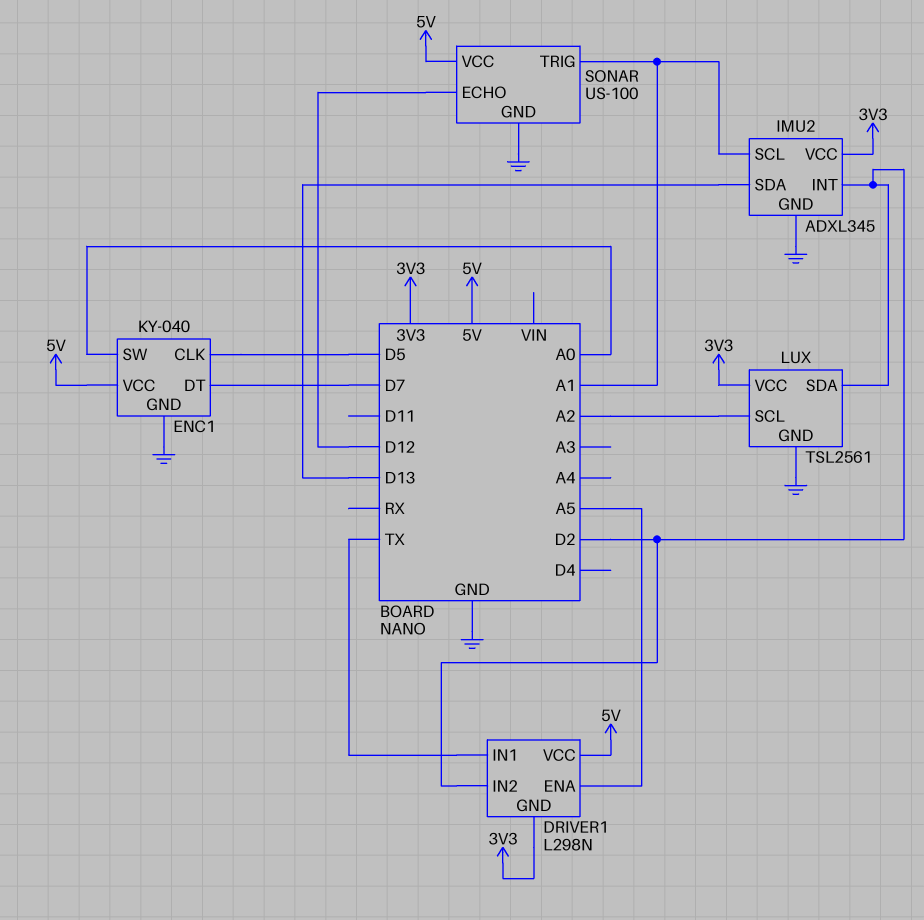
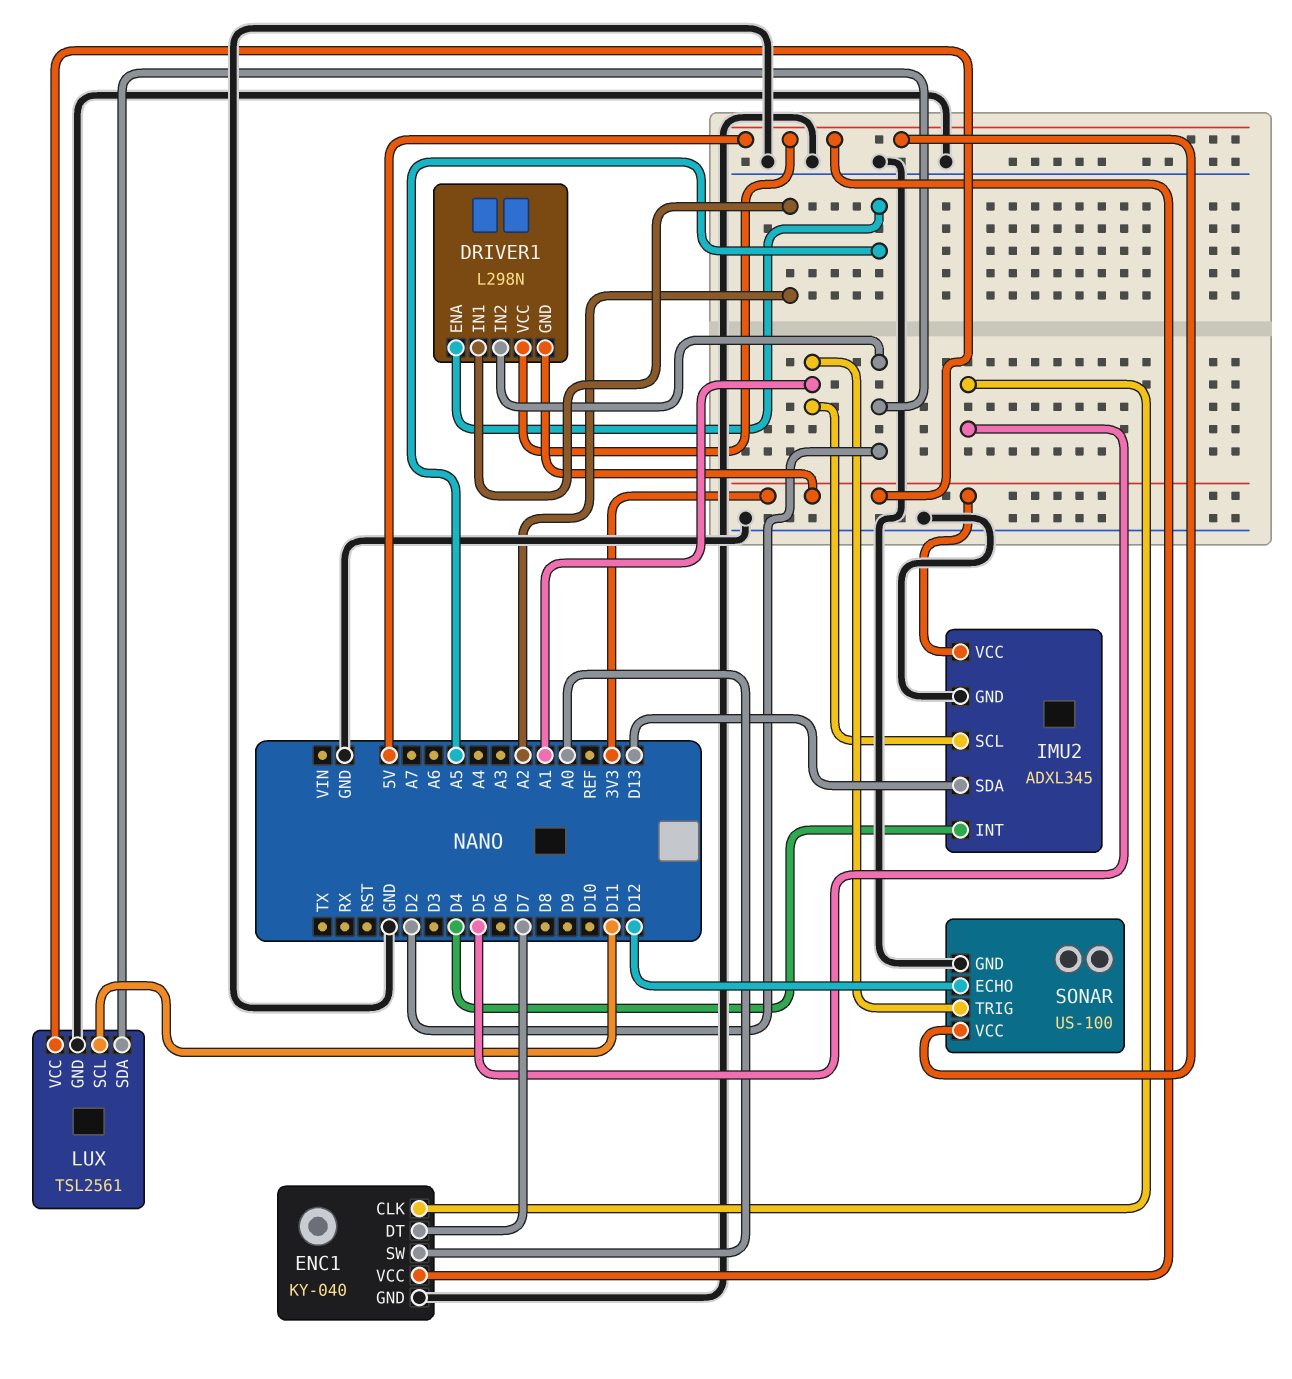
DRIVER1 pin IN1: TX -> A2
IMU2 pin INT: D2 -> D4
LUX pin SCL: A2 -> D11

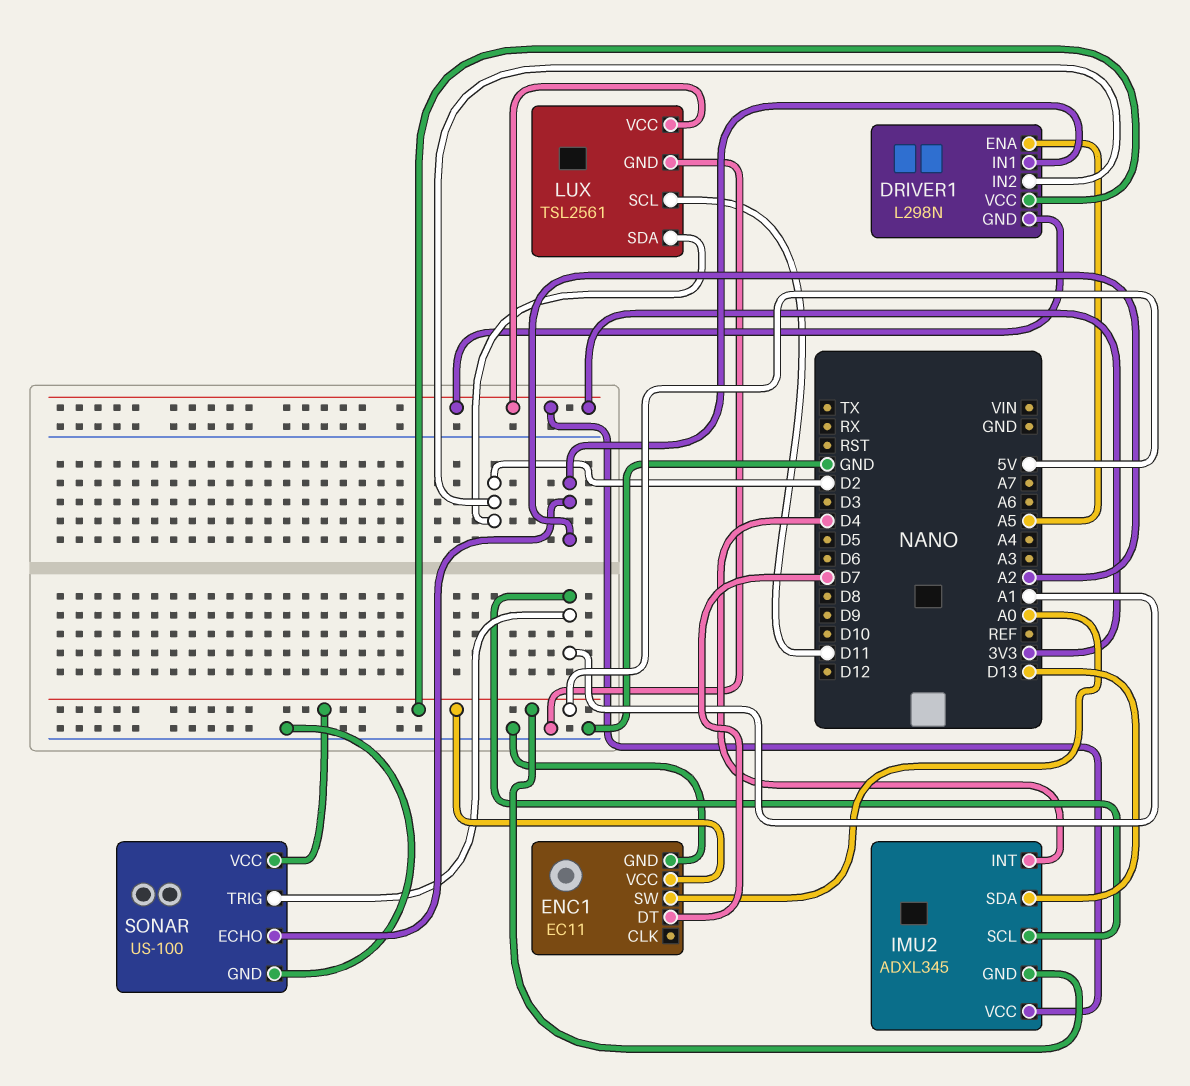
ENC1: KY-040 -> EC11
ENC1 pin CLK: D5 -> none
IMU2 pin GND: GND -> 5V
SONAR pin ECHO: D12 -> A2

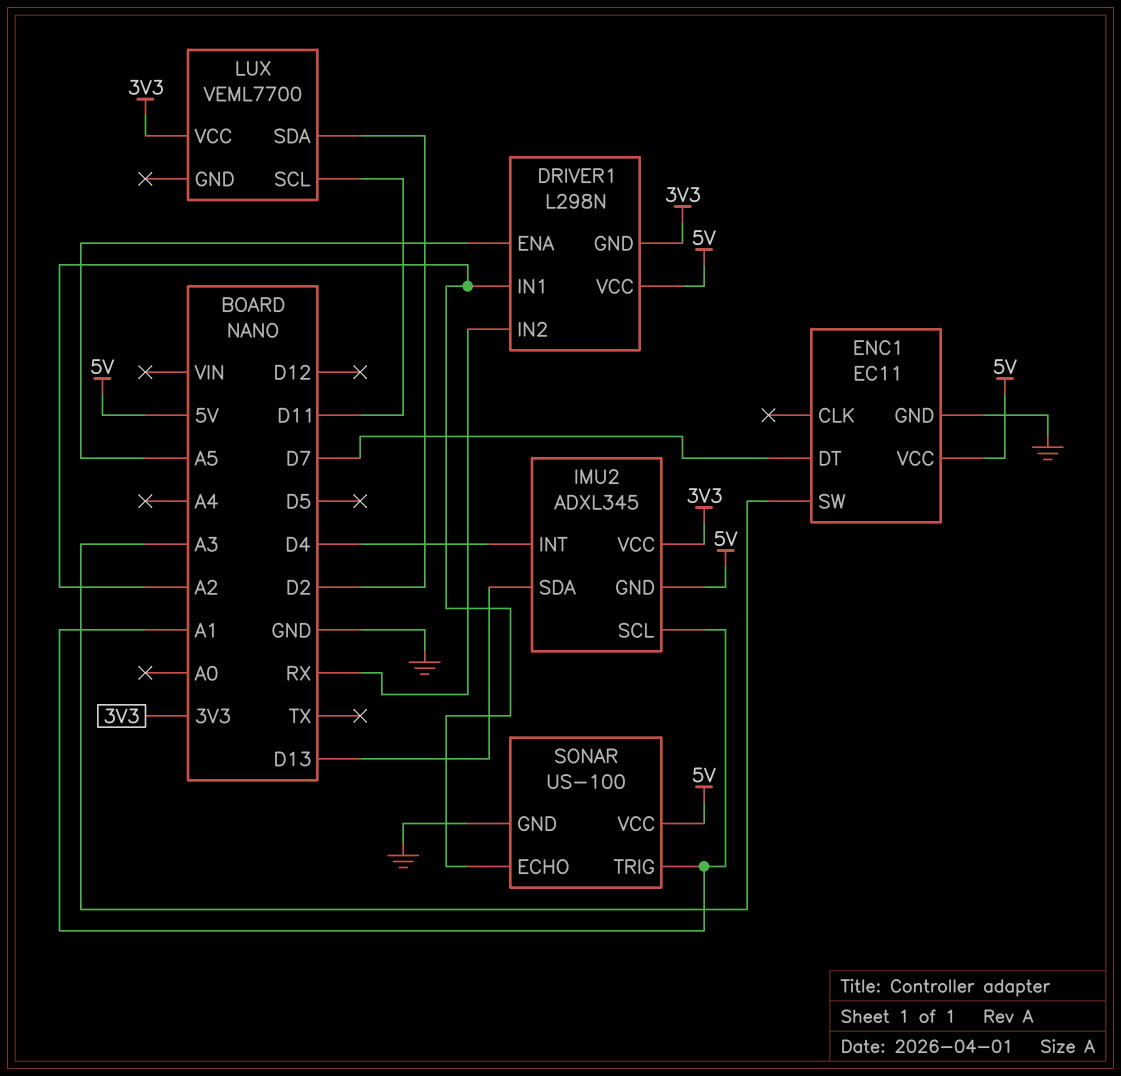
DRIVER1 pin IN2: D2 -> RX
ENC1 pin SW: A0 -> A3
LUX: TSL2561 -> VEML7700
LUX pin GND: GND -> none

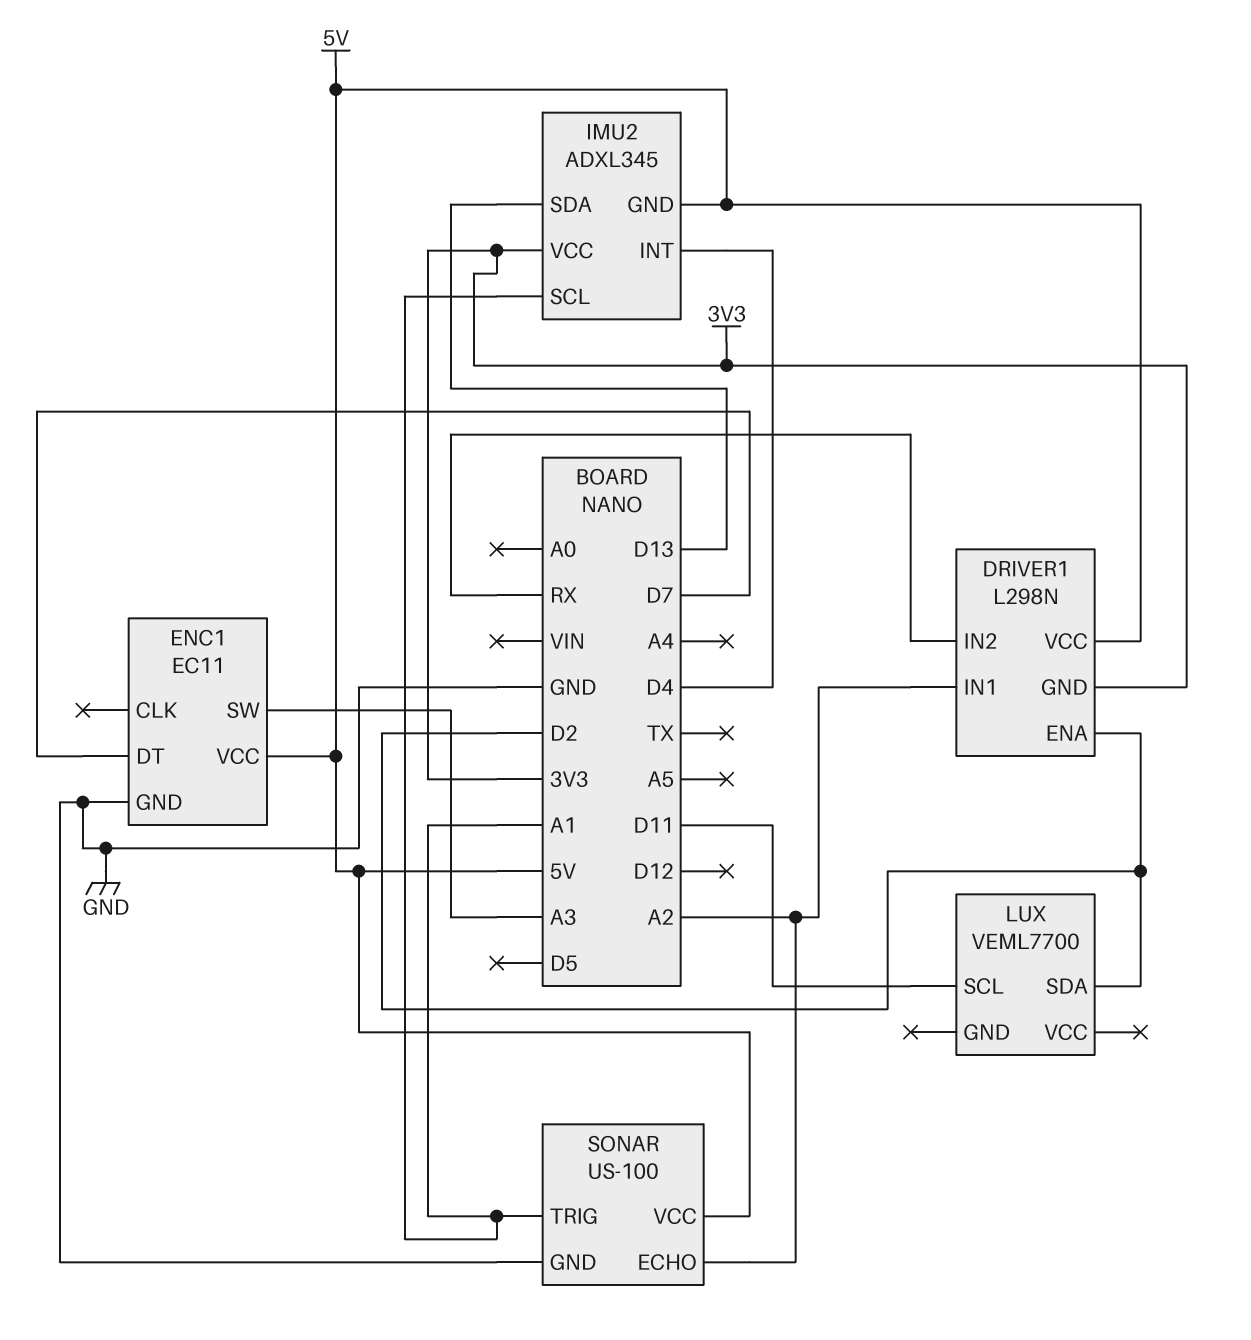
DRIVER1 pin ENA: A5 -> D2
LUX pin VCC: 3V3 -> none

